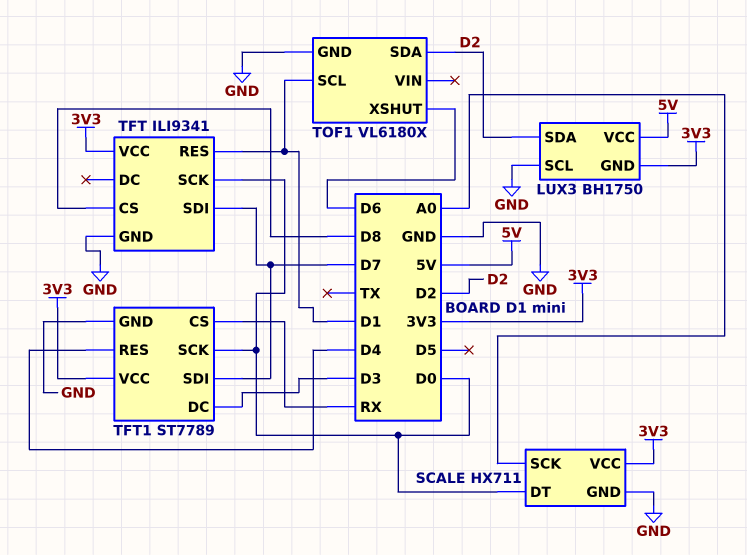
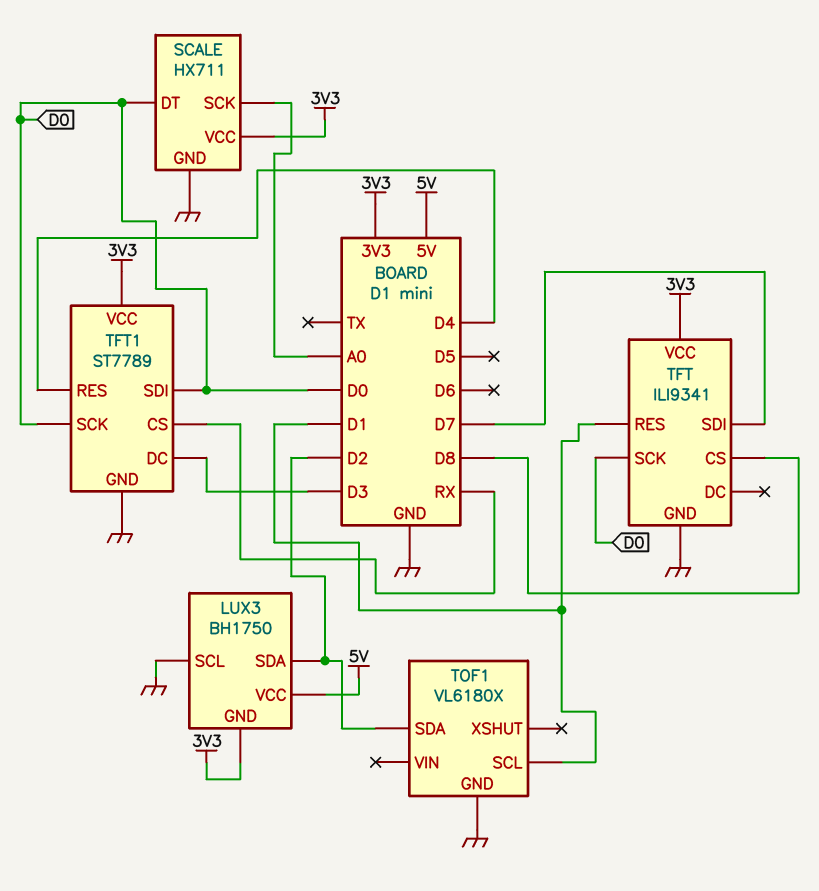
TFT1 pin SDI: D7 -> D0
TOF1 pin XSHUT: D6 -> none

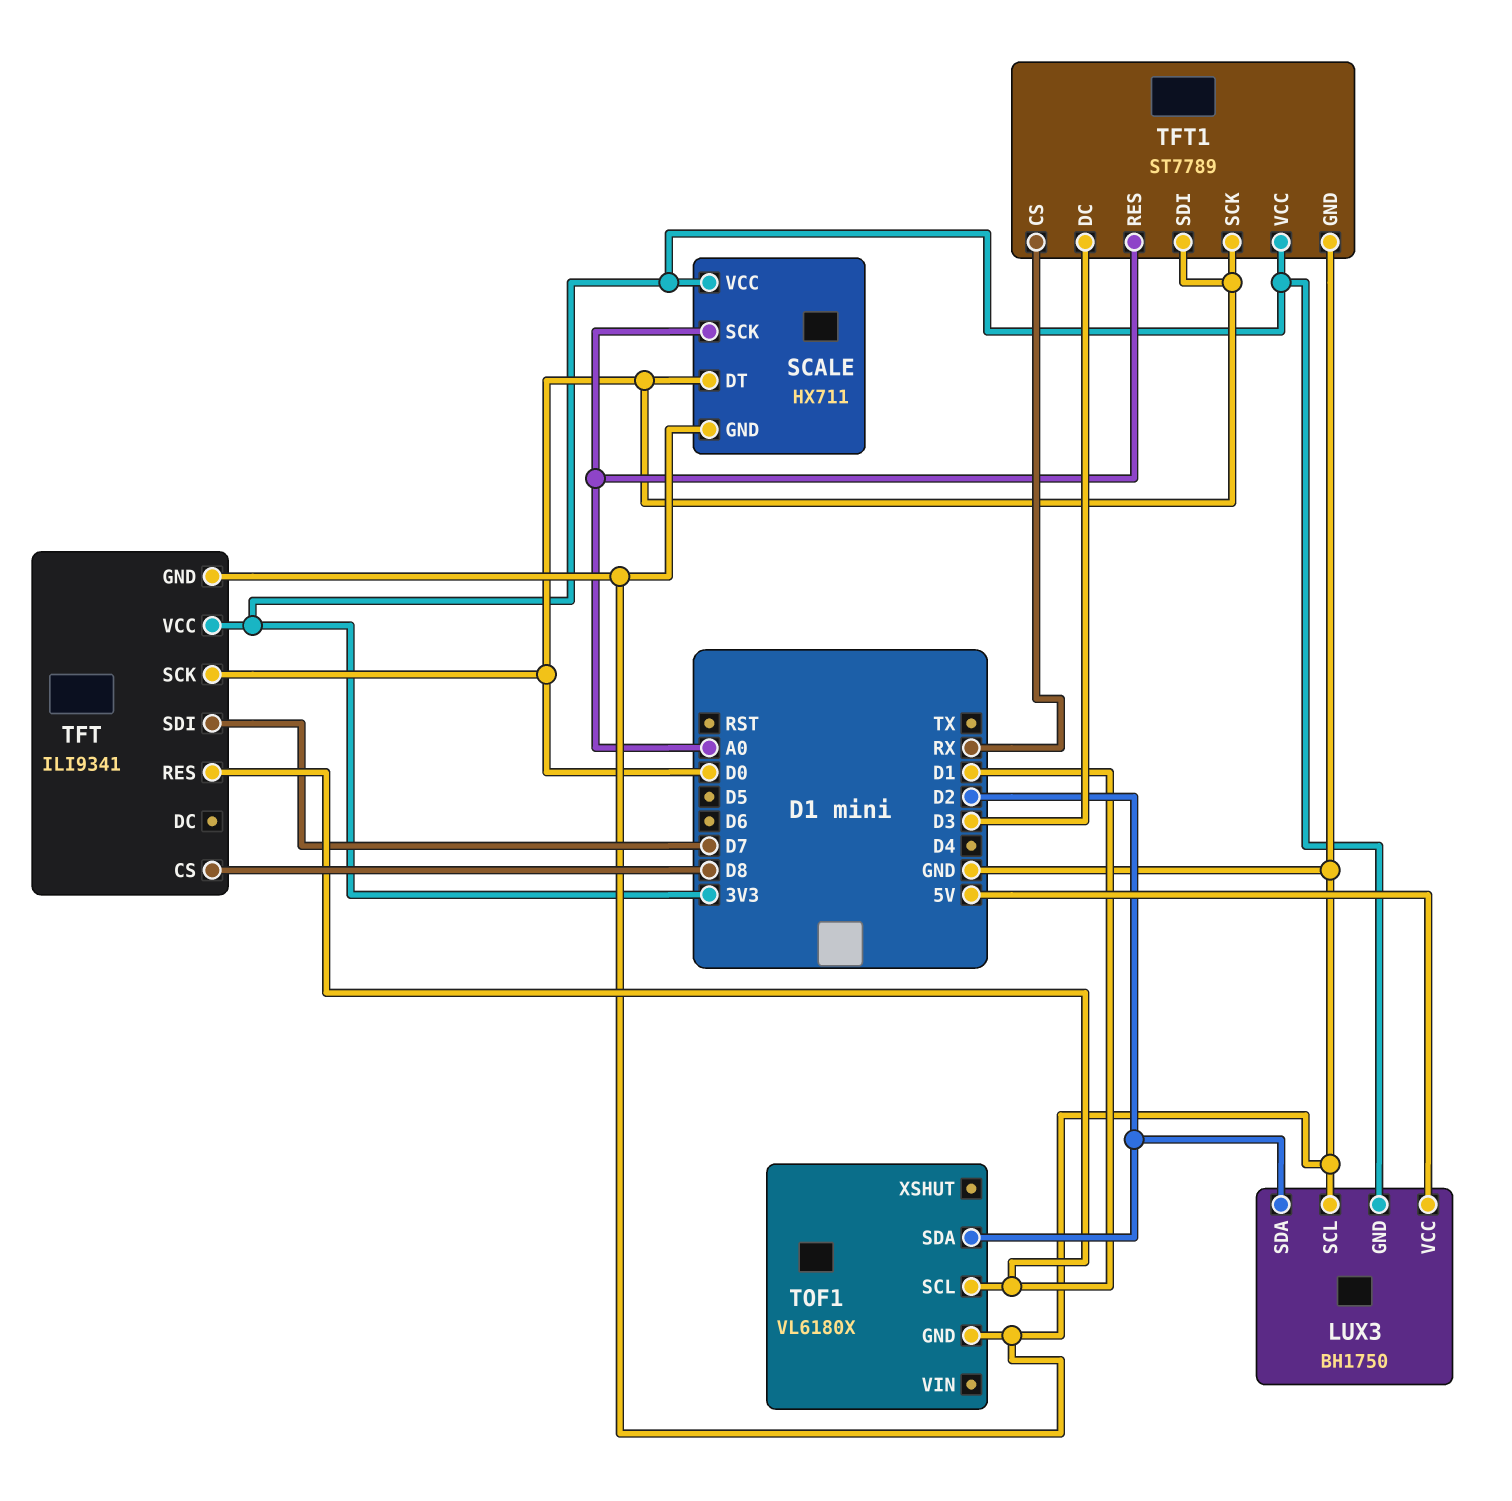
TFT1 pin RES: D4 -> A0

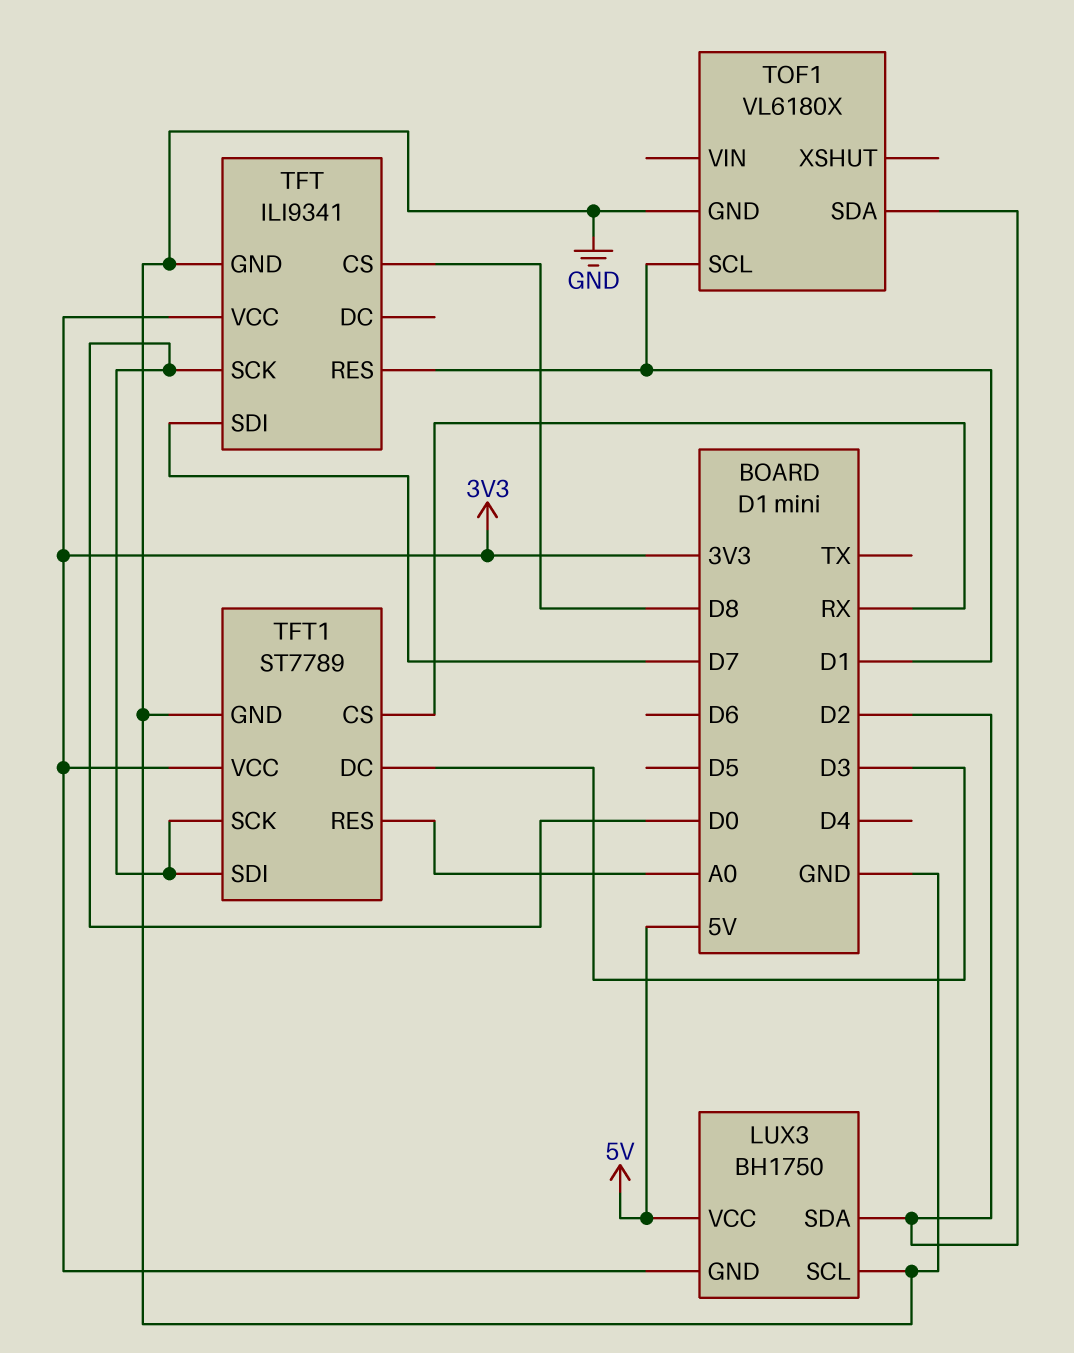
SCALE: HX711 -> none
SCALE pin DT: D0 -> none
SCALE pin GND: GND -> none
SCALE pin SCK: A0 -> none
SCALE pin VCC: 3V3 -> none

